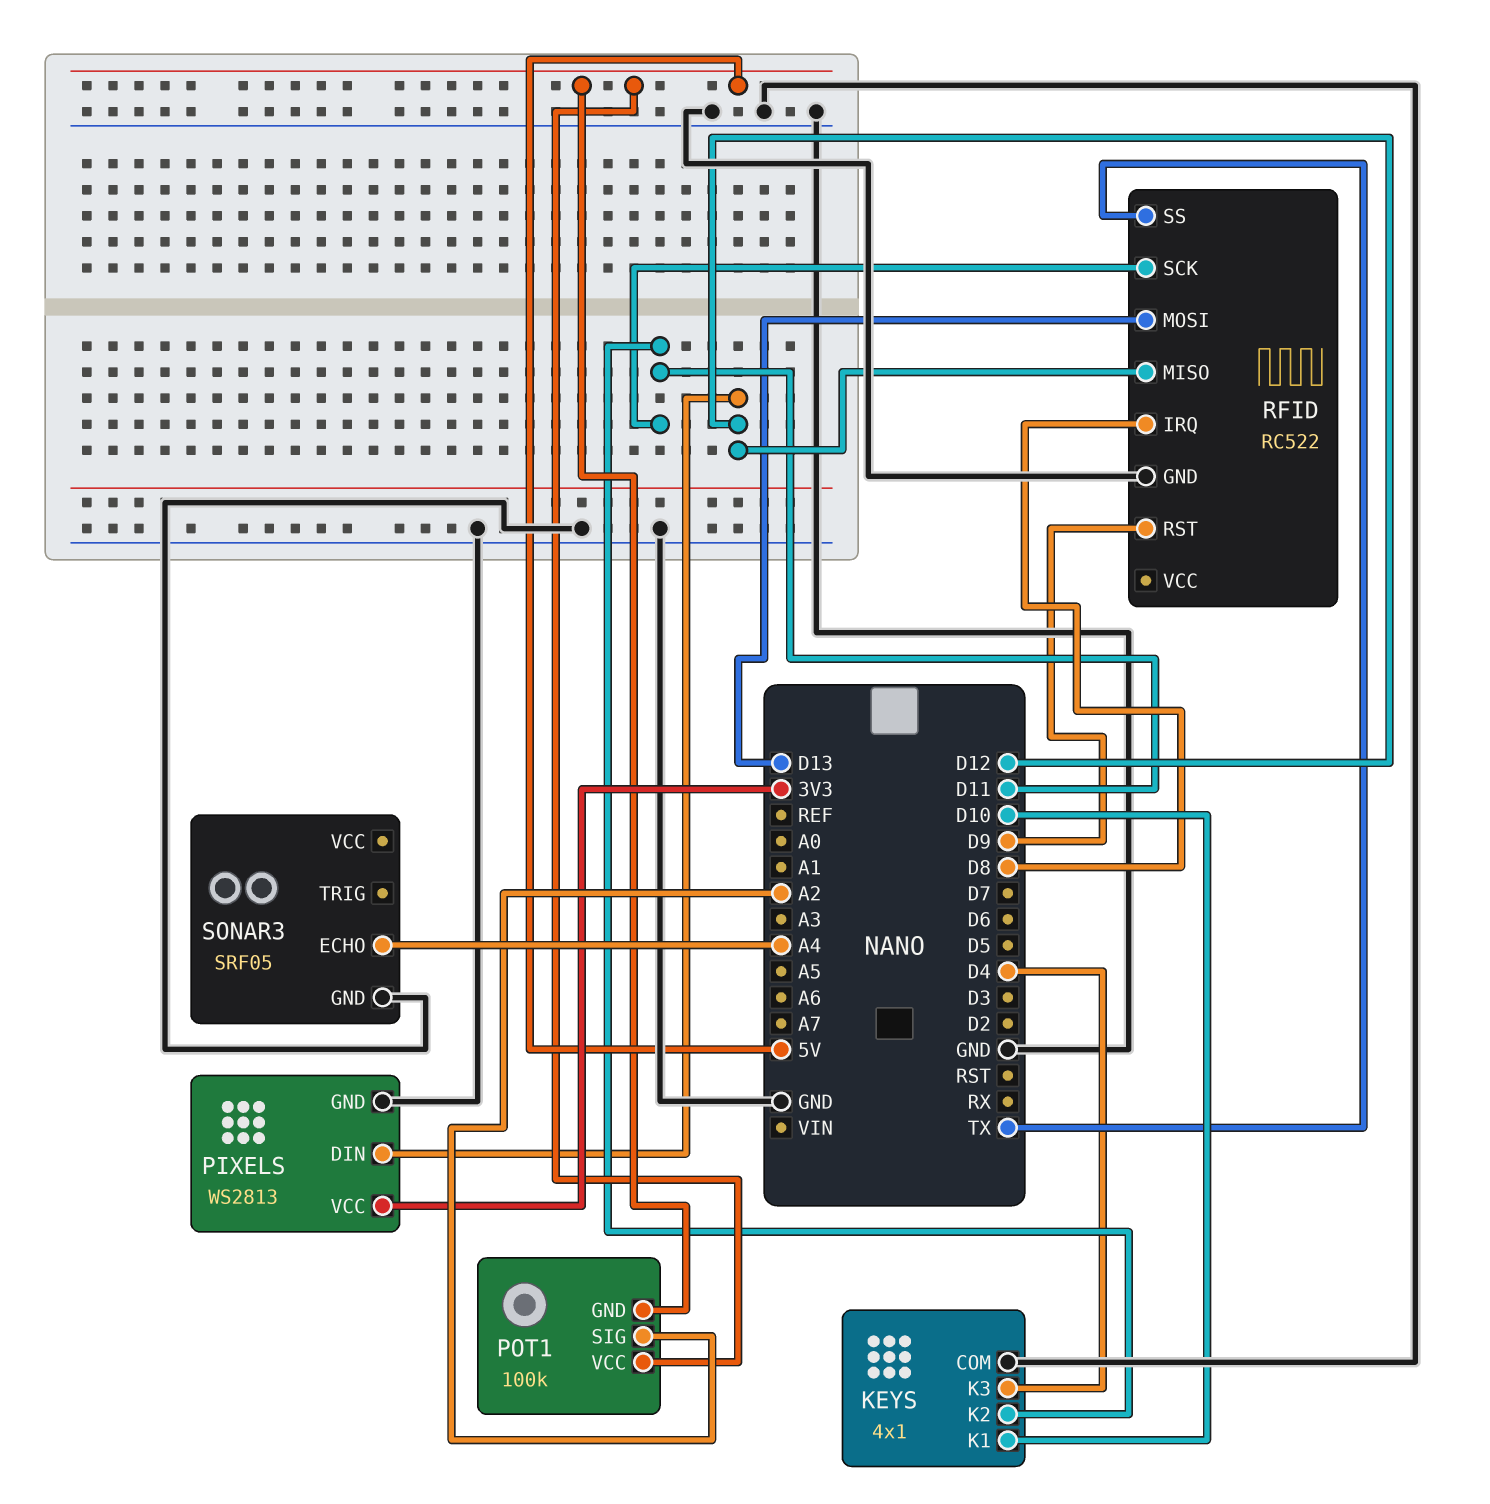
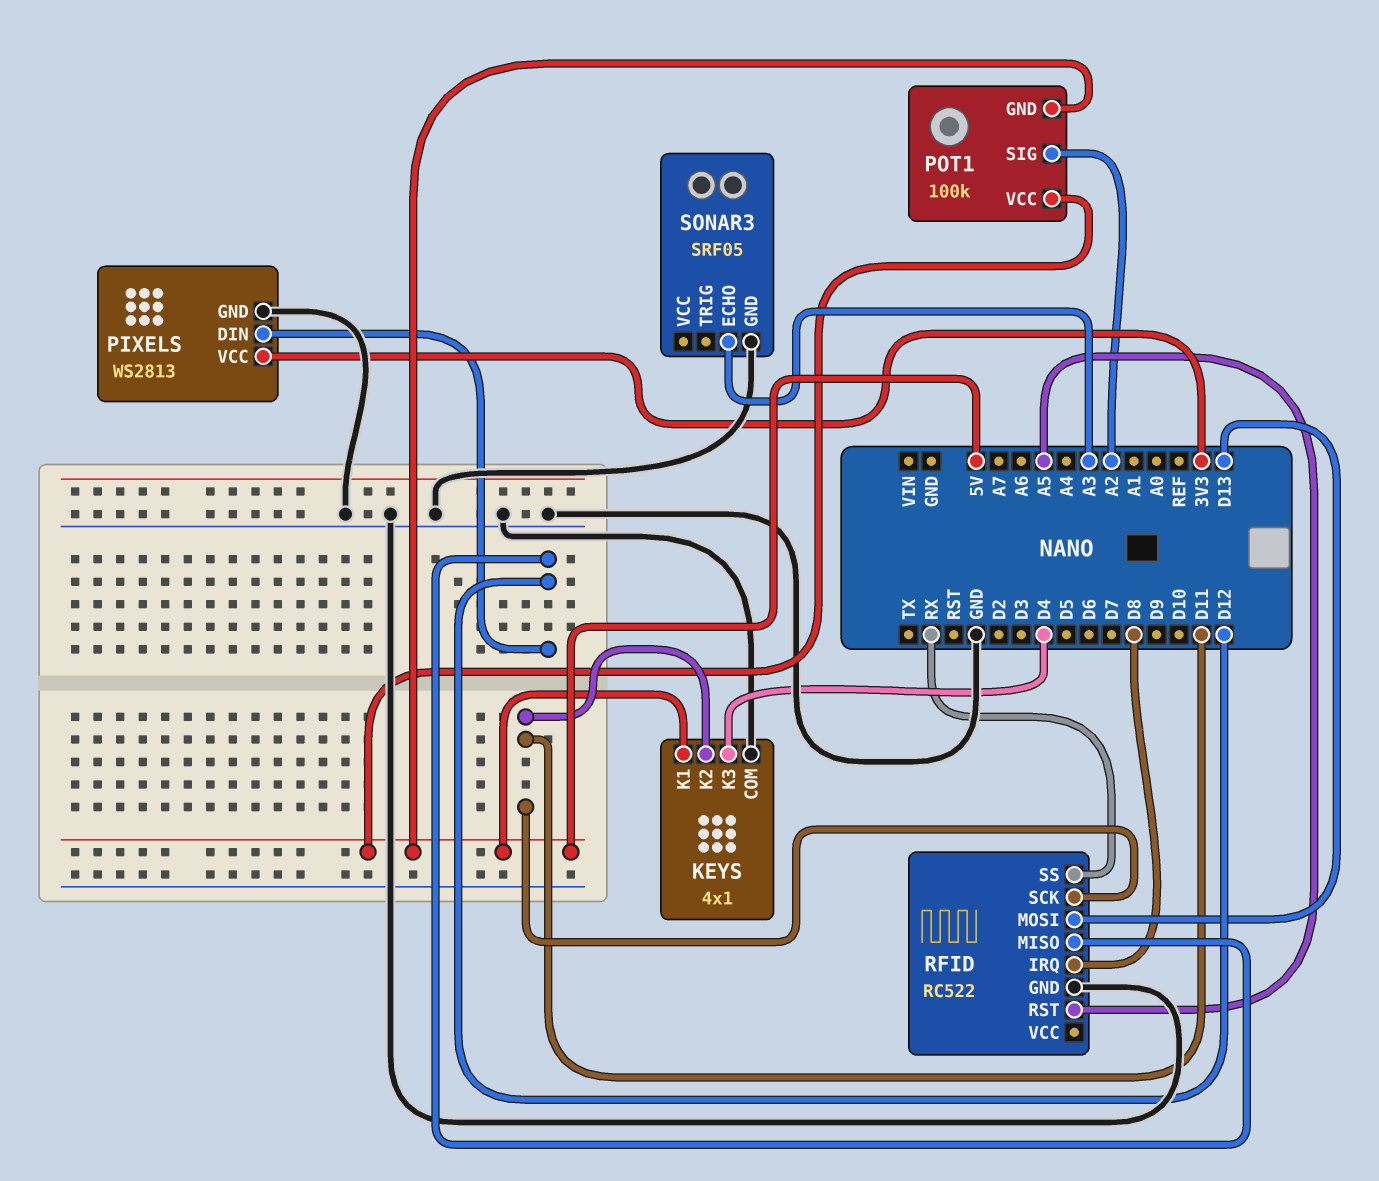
KEYS pin K1: D10 -> 5V
RFID pin RST: D9 -> A5
RFID pin SS: TX -> RX
SONAR3 pin ECHO: A4 -> A3

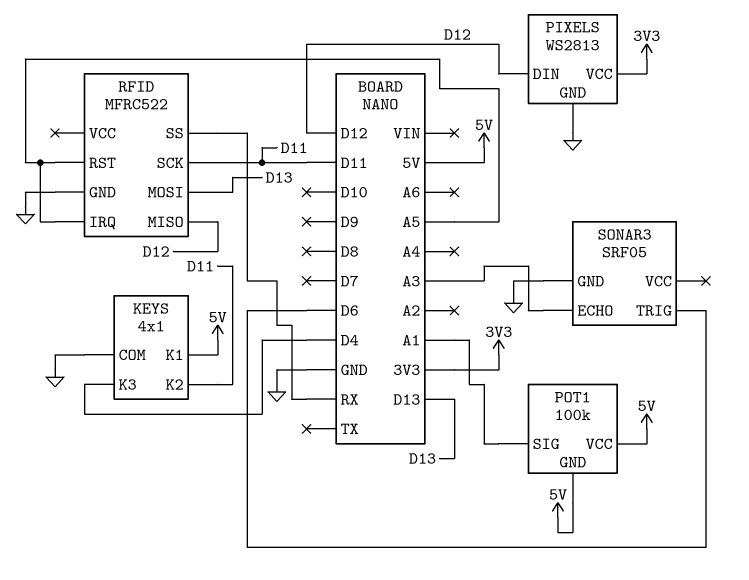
POT1 pin SIG: A2 -> A1
RFID: RC522 -> MFRC522
RFID pin IRQ: D8 -> A5
SONAR3 pin TRIG: none -> D6

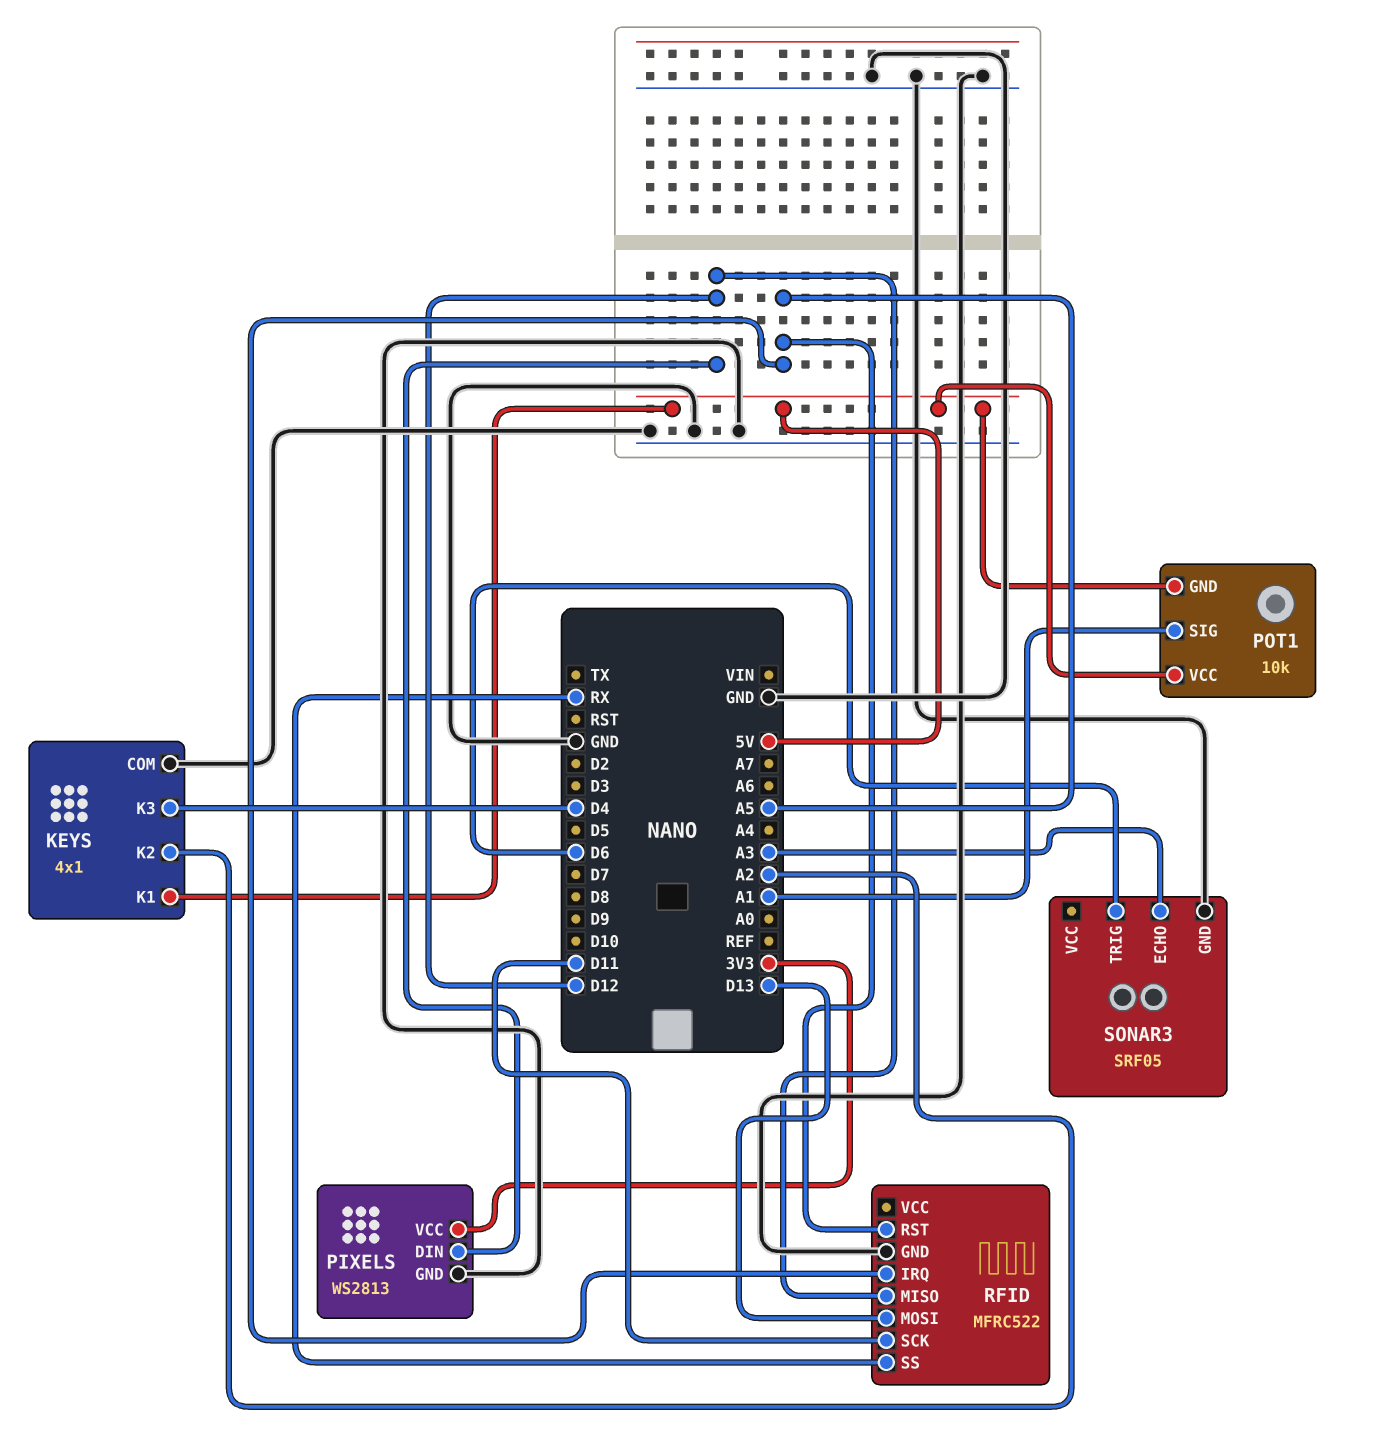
KEYS pin K2: D11 -> A2
POT1: 100k -> 10k

